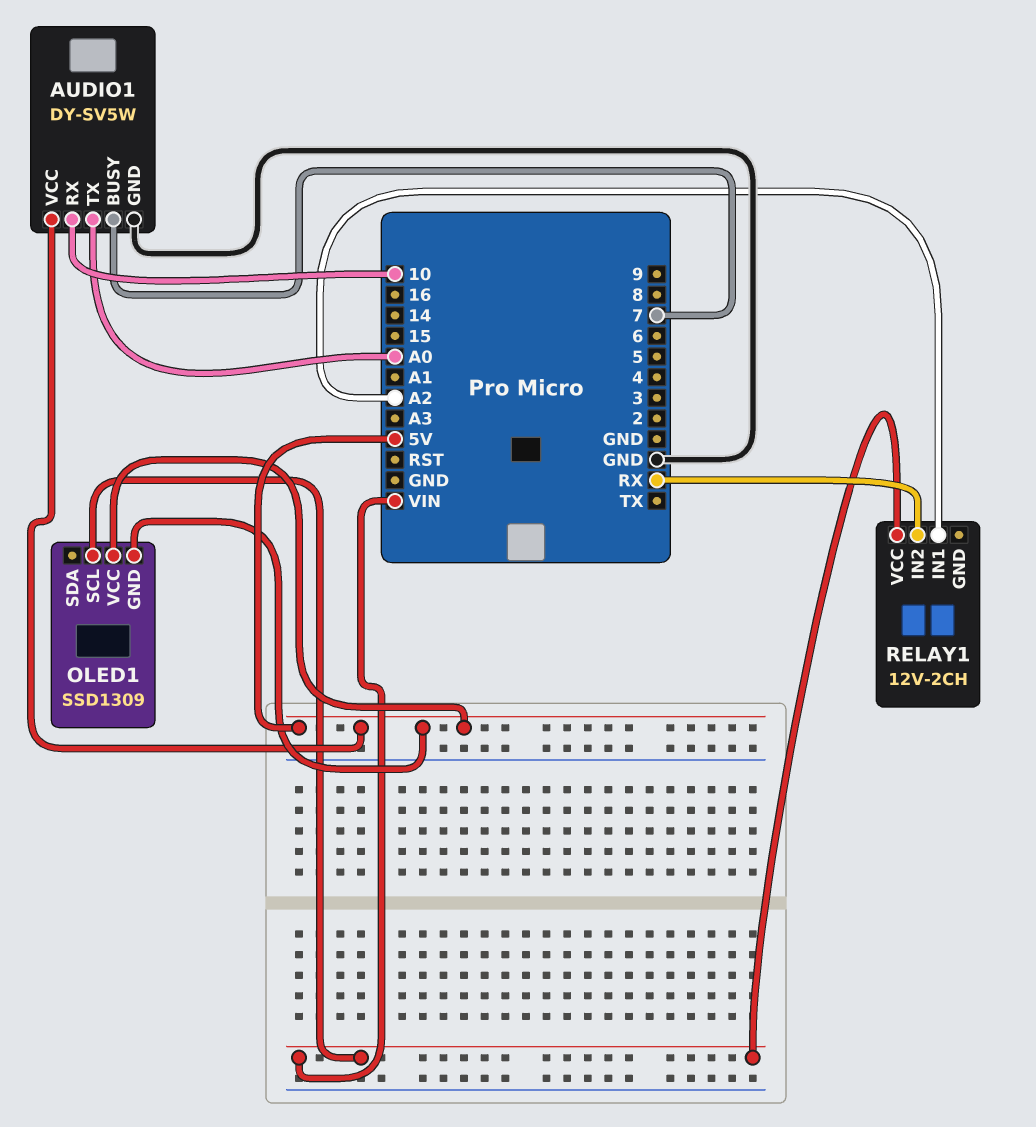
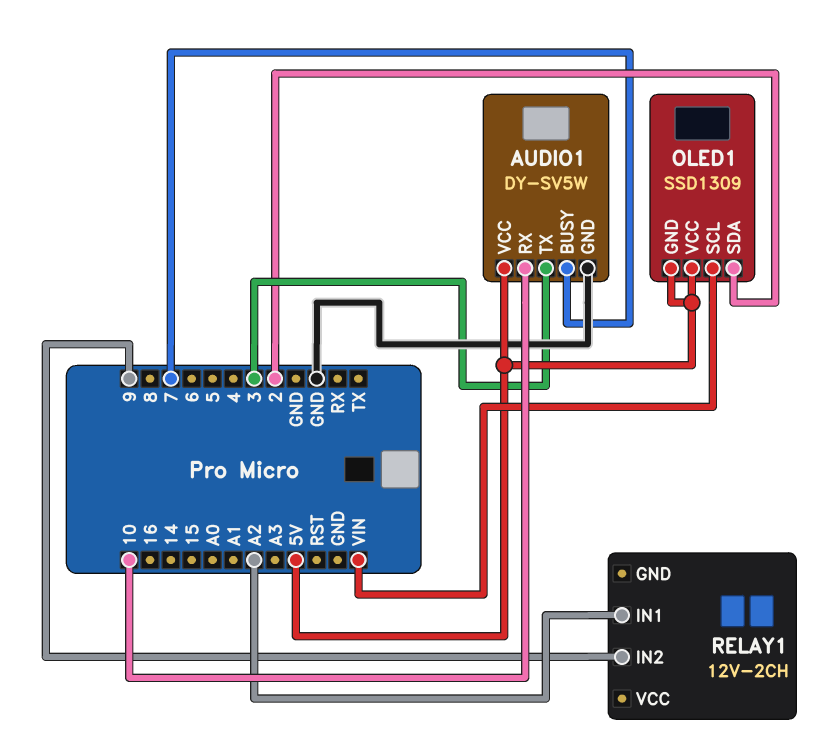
AUDIO1 pin TX: A0 -> 3
OLED1 pin SDA: none -> 2
RELAY1 pin IN2: RX -> 9
RELAY1 pin VCC: VIN -> none

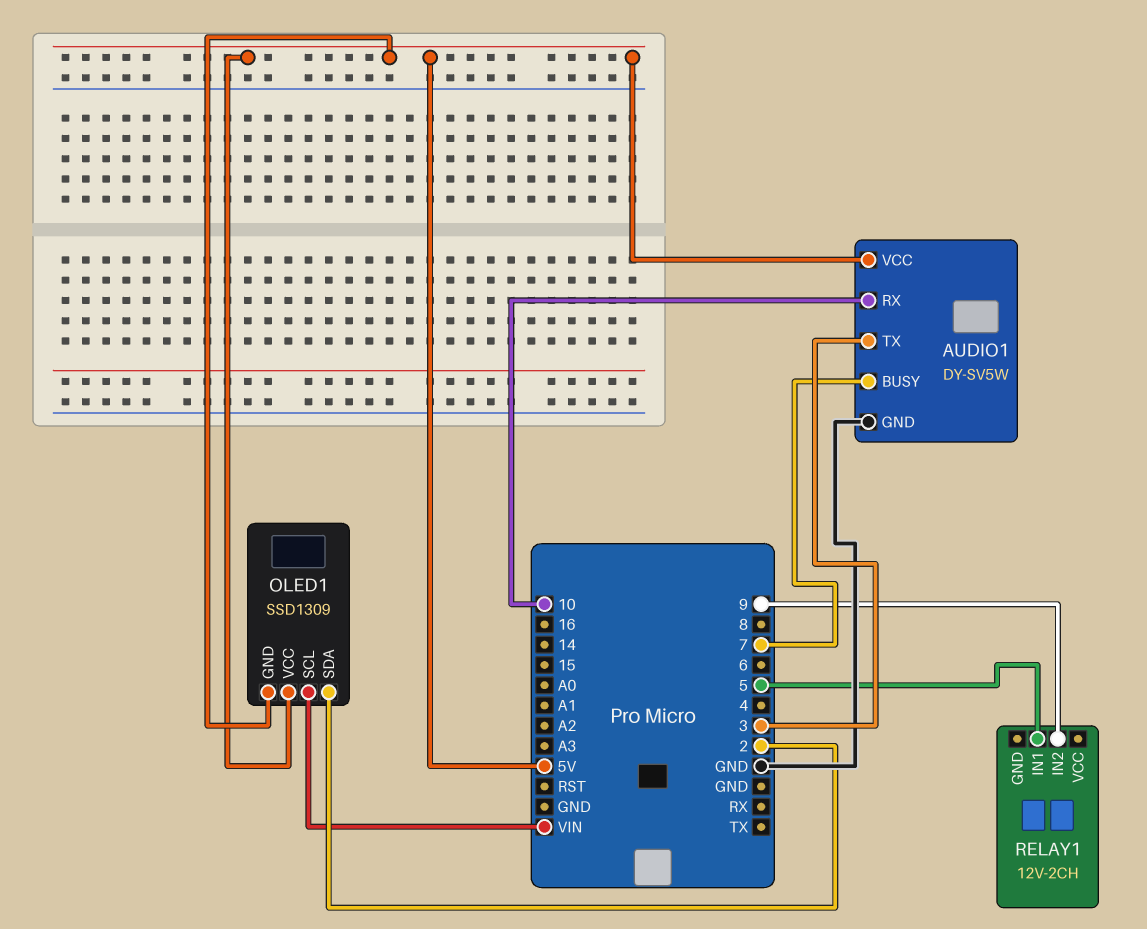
RELAY1 pin IN1: A2 -> 5

